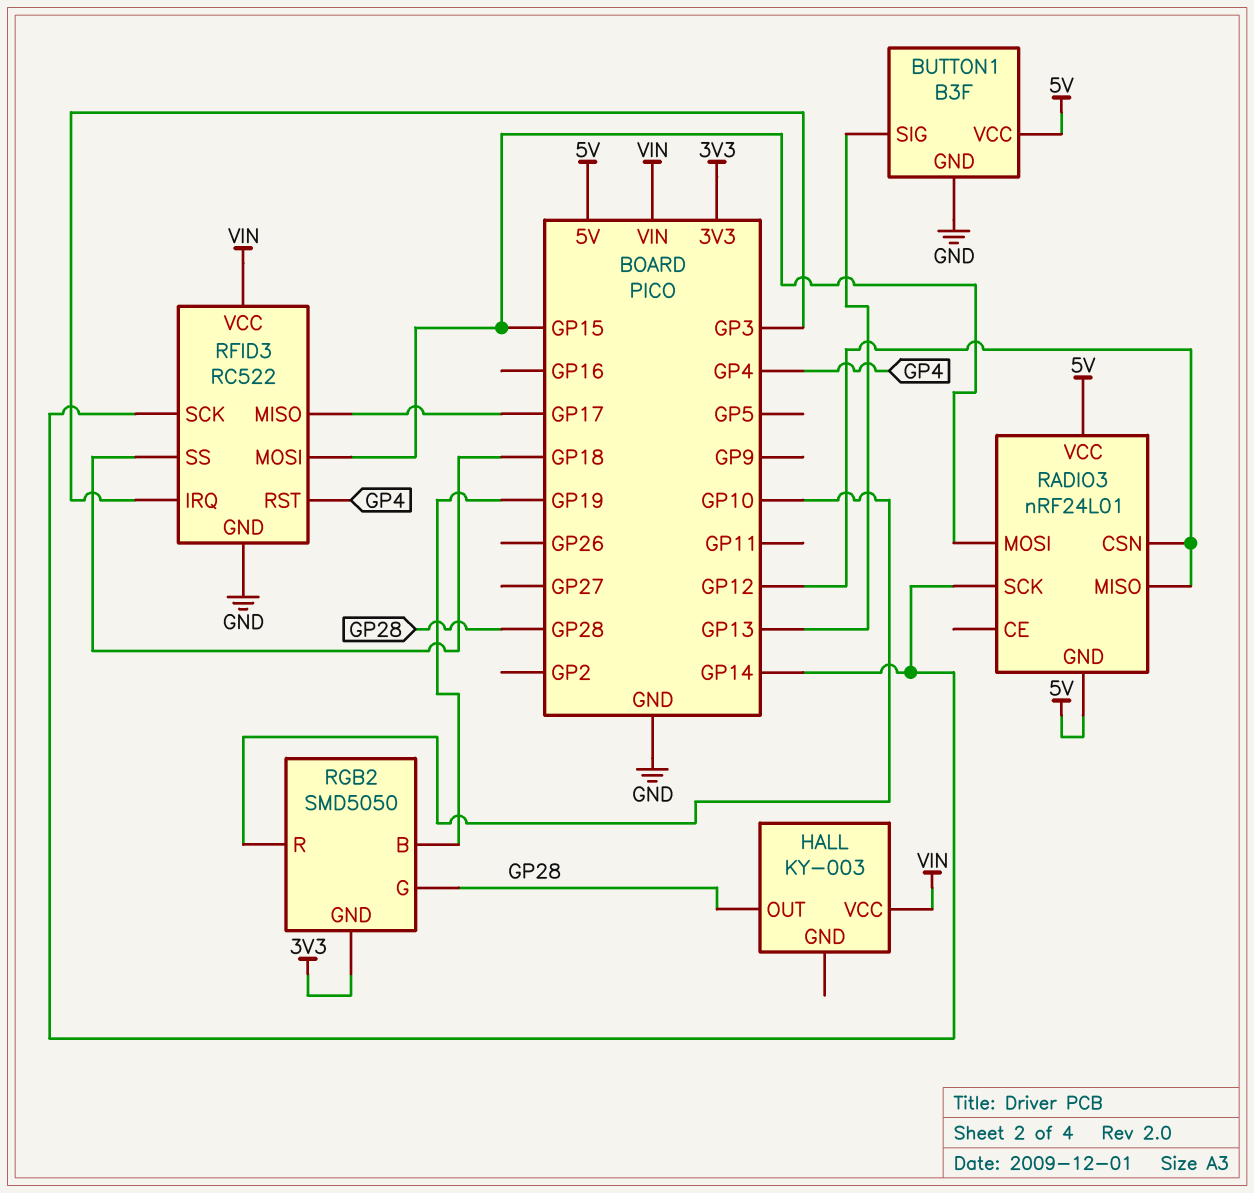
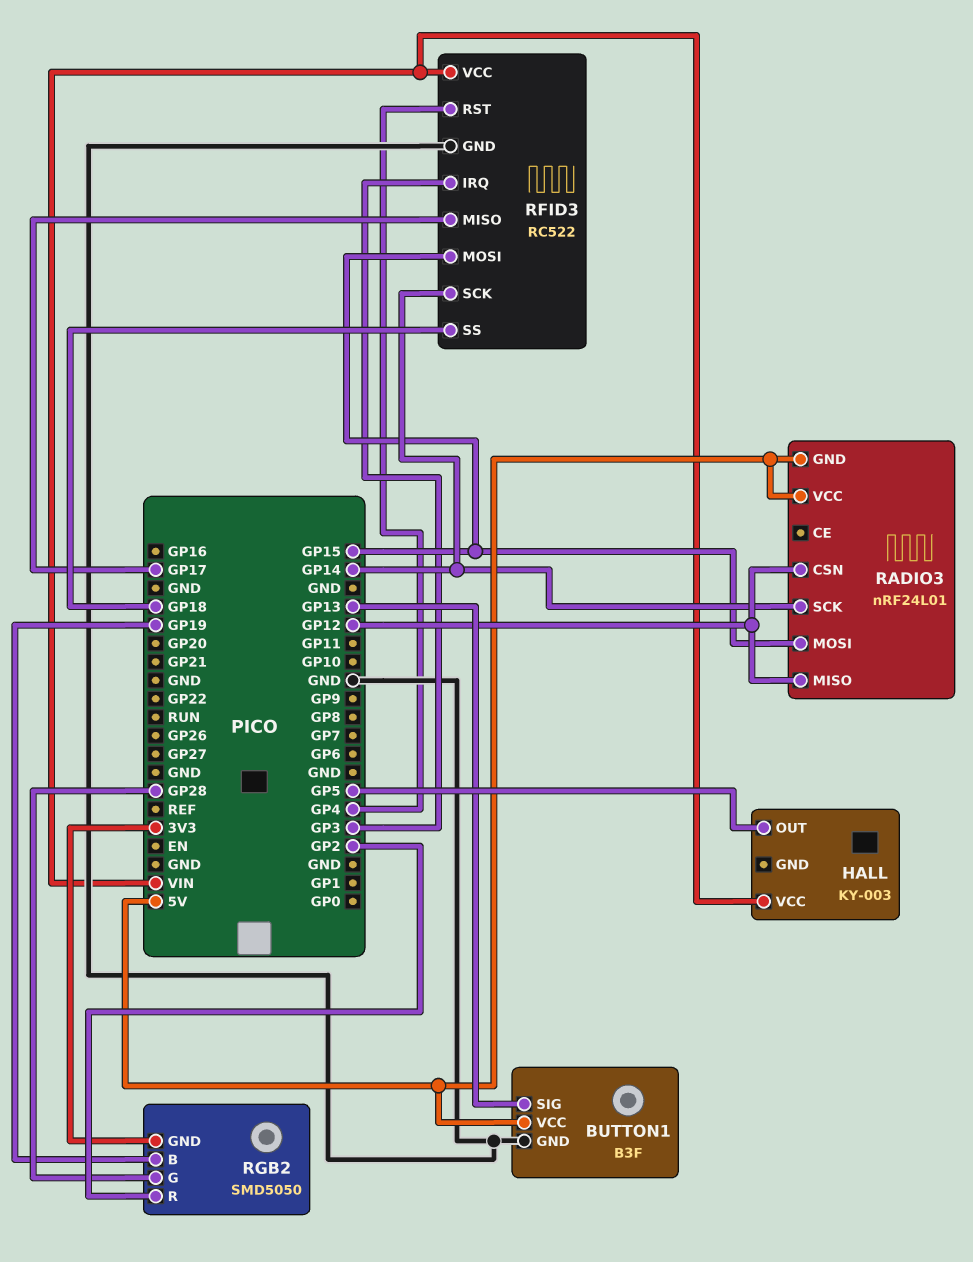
HALL pin OUT: GP28 -> GP5
RGB2 pin R: GP10 -> GP2

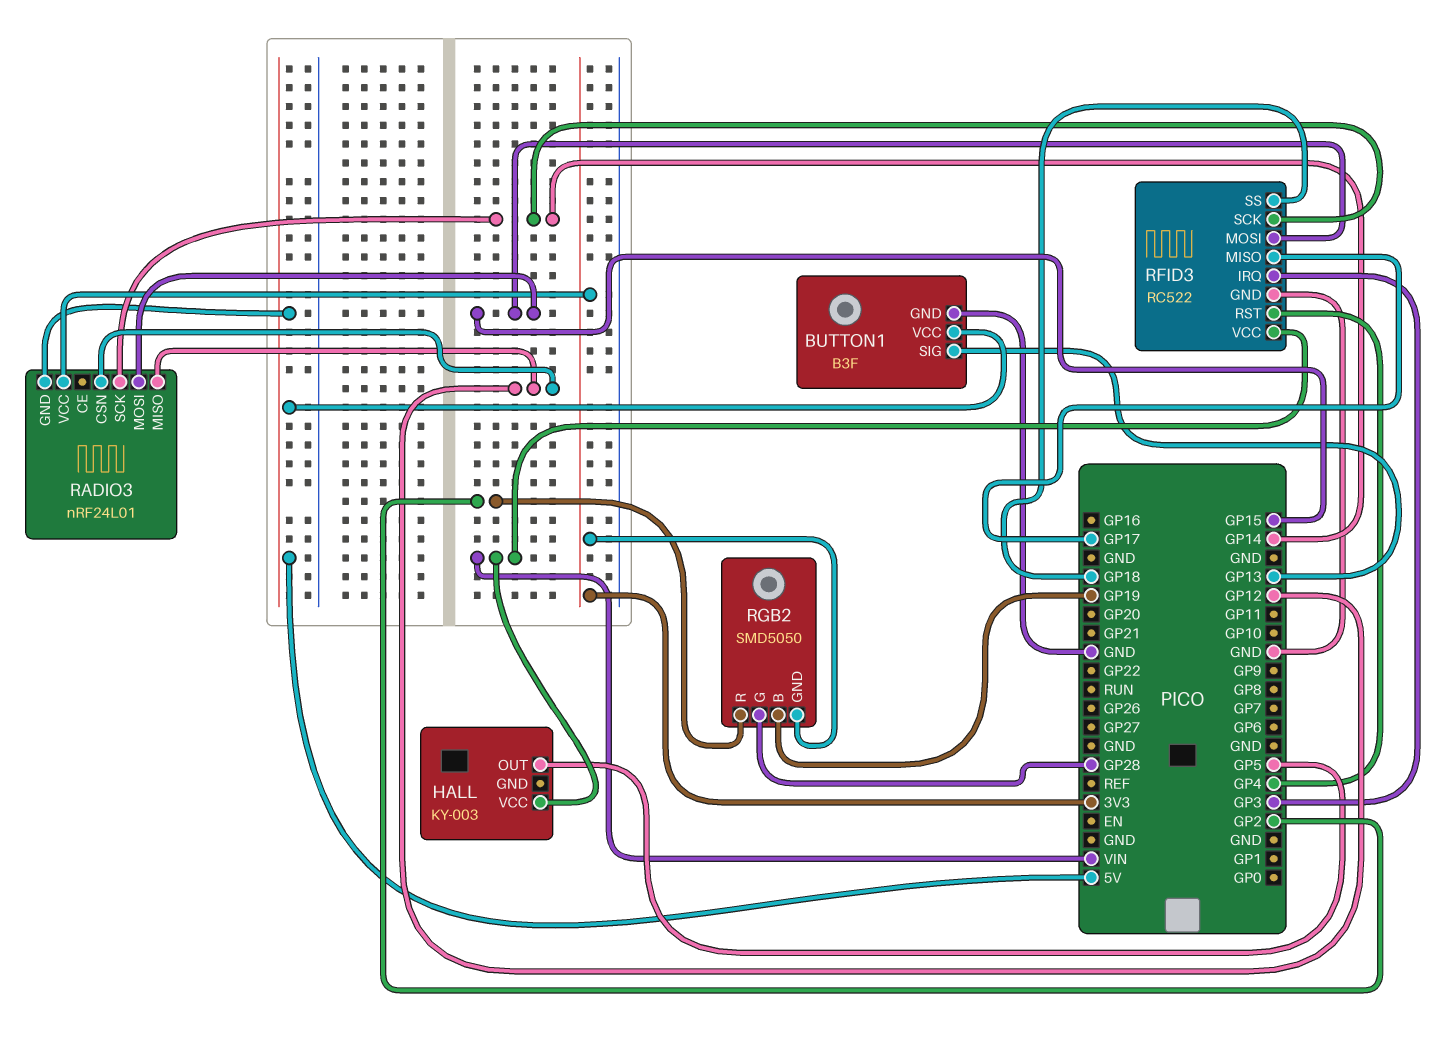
RADIO3 pin VCC: 5V -> 3V3

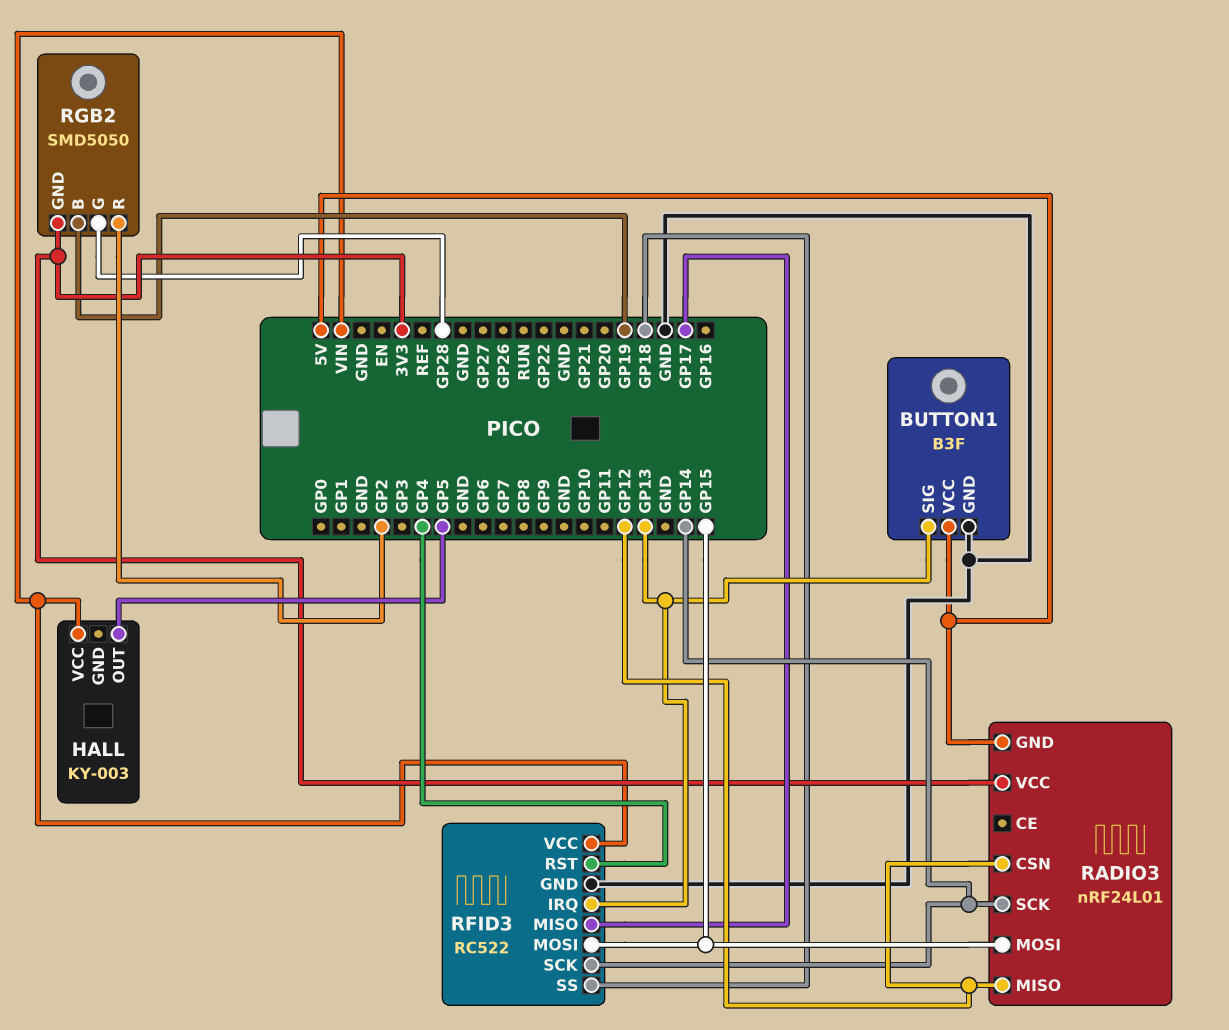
RFID3 pin IRQ: GP3 -> GP13

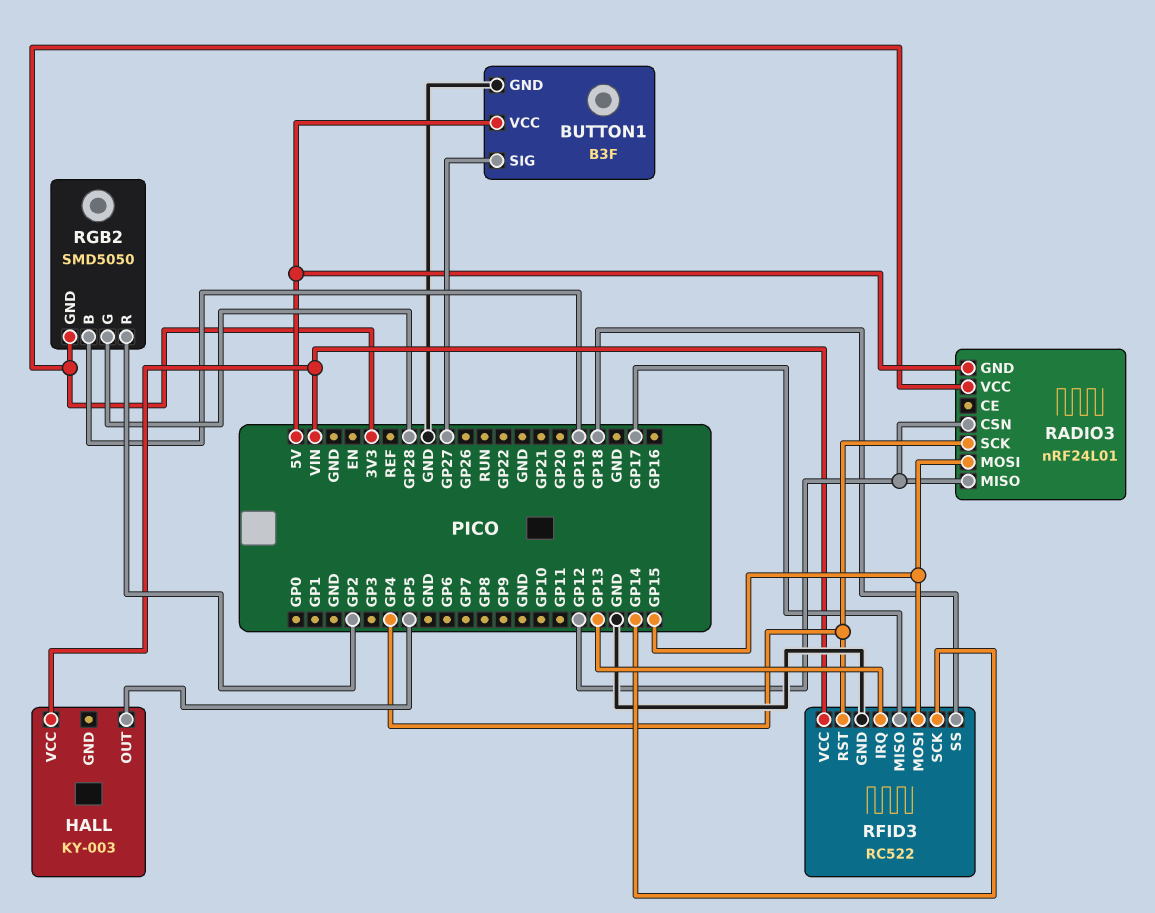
BUTTON1 pin SIG: GP13 -> GP27
RADIO3 pin SCK: GP14 -> GP4

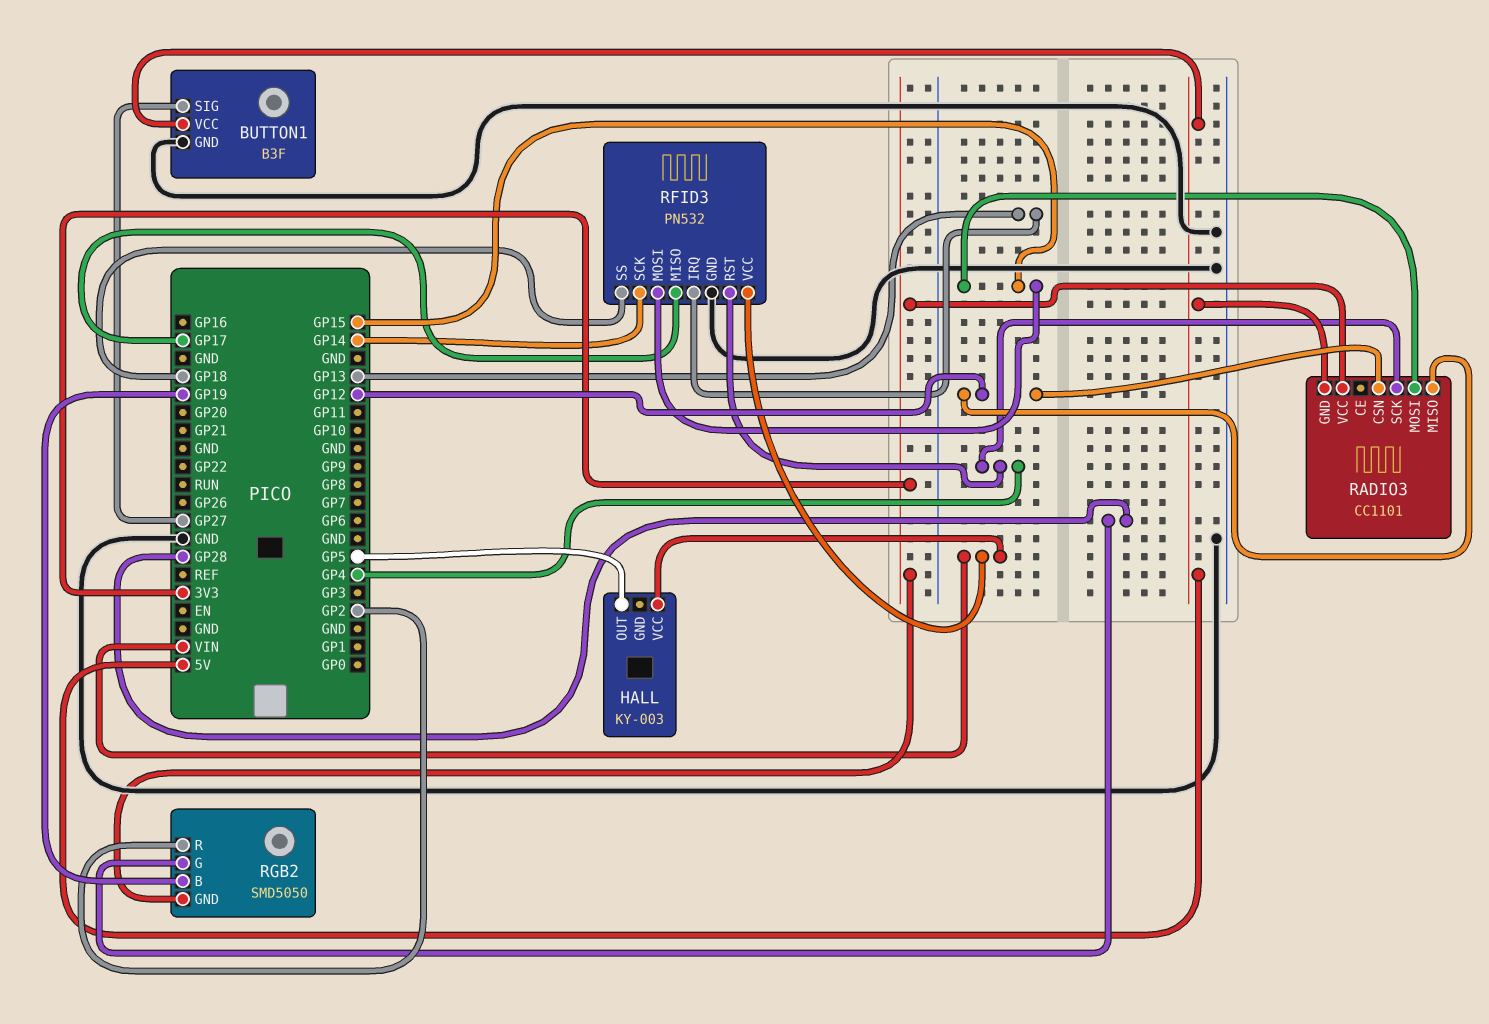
RADIO3: nRF24L01 -> CC1101
RFID3: RC522 -> PN532

